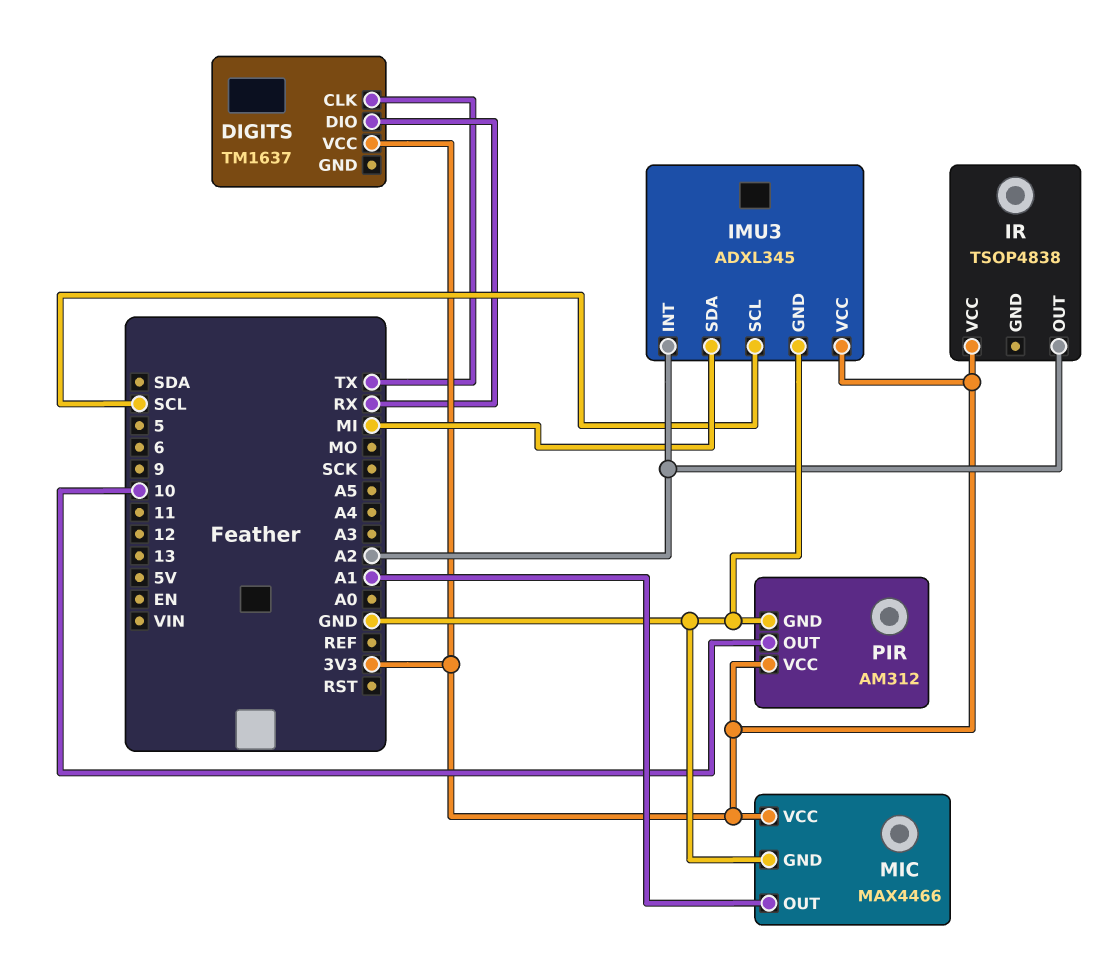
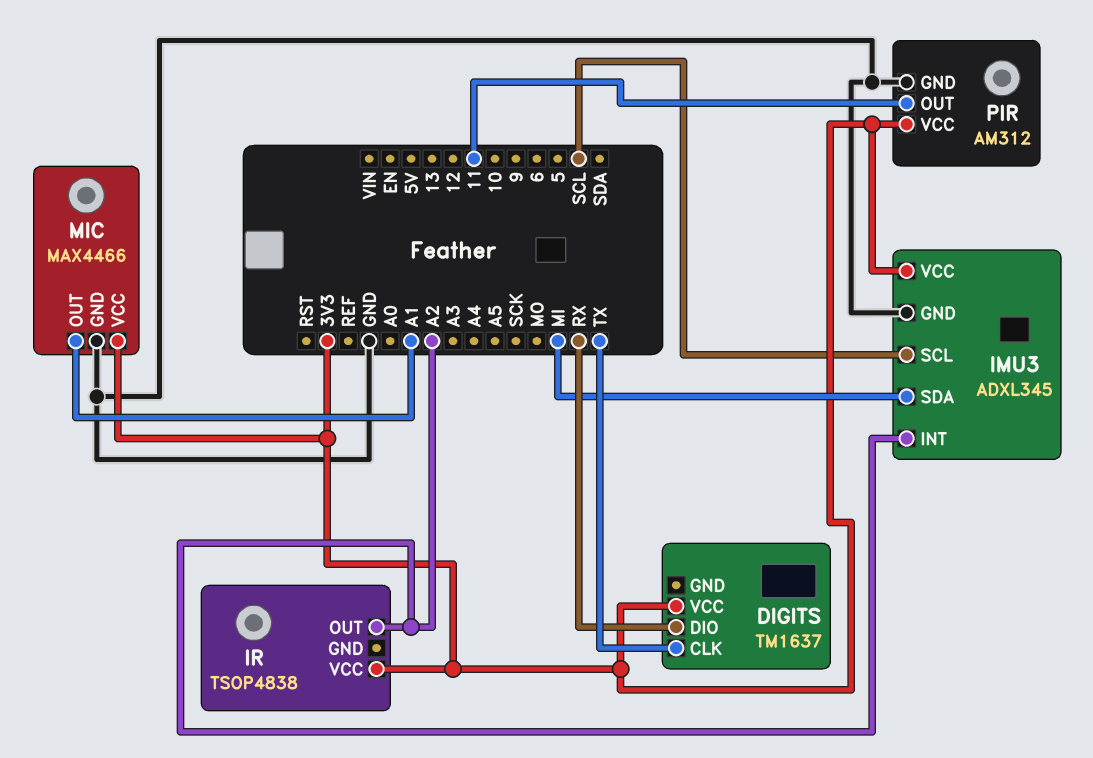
PIR pin OUT: 10 -> 11

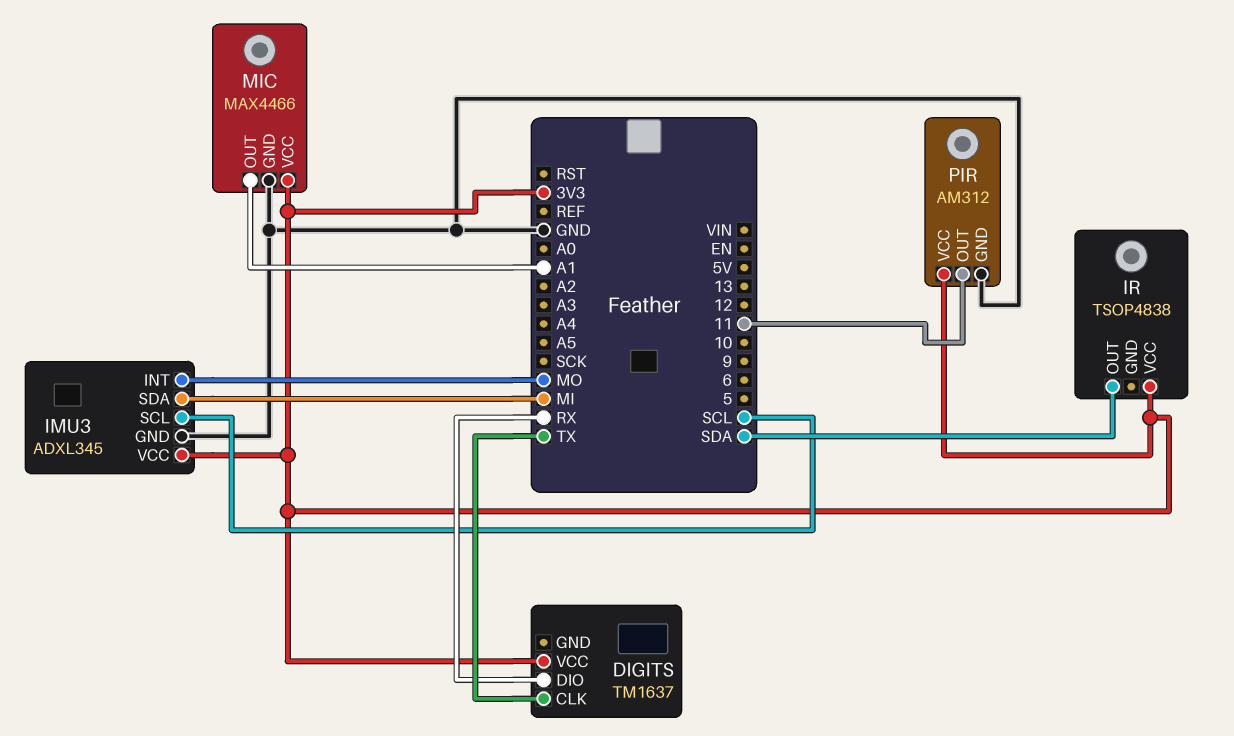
IMU3 pin INT: A2 -> MO
IR pin OUT: A2 -> SDA

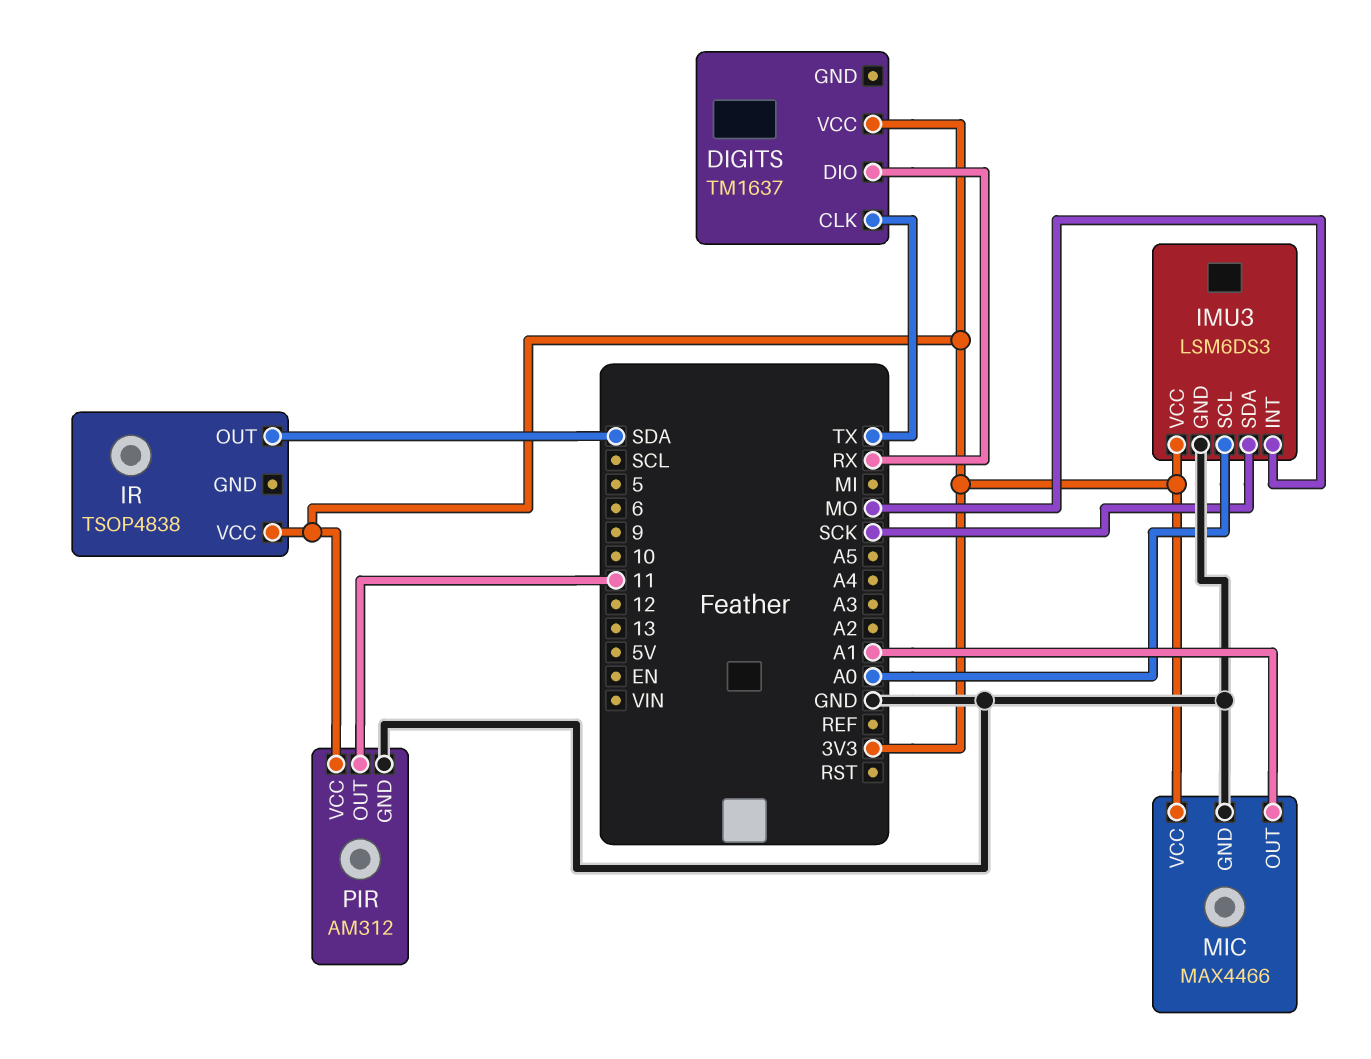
IMU3: ADXL345 -> LSM6DS3
IMU3 pin SCL: SCL -> A0
IMU3 pin SDA: MI -> SCK

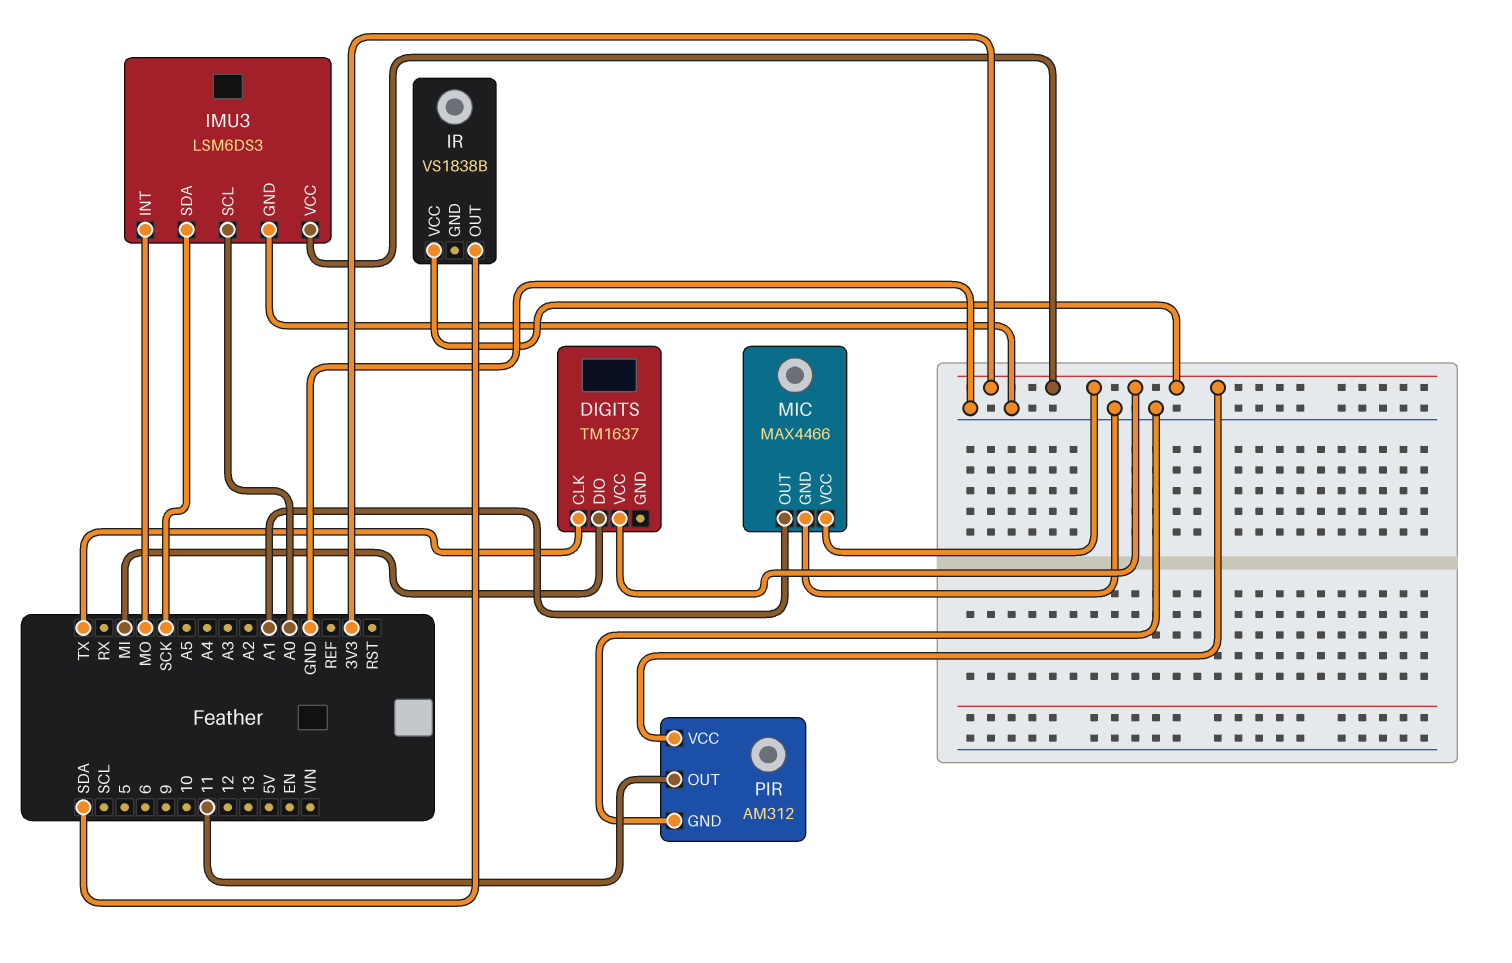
DIGITS pin DIO: RX -> MI
IR: TSOP4838 -> VS1838B

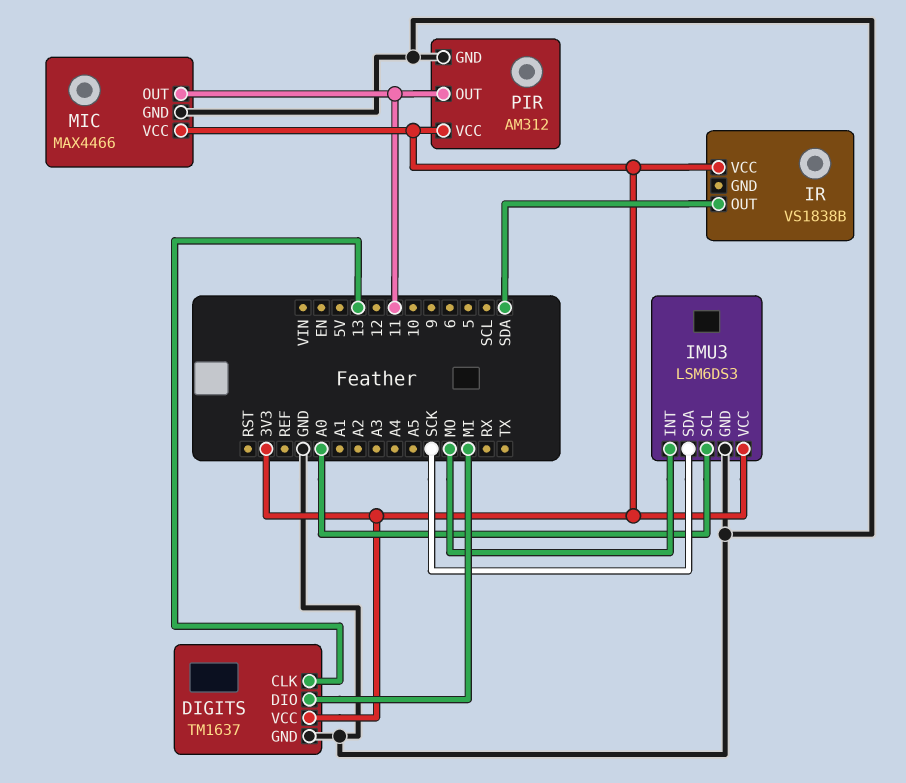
DIGITS pin CLK: TX -> 13
DIGITS pin GND: none -> GND
MIC pin OUT: A1 -> 11

